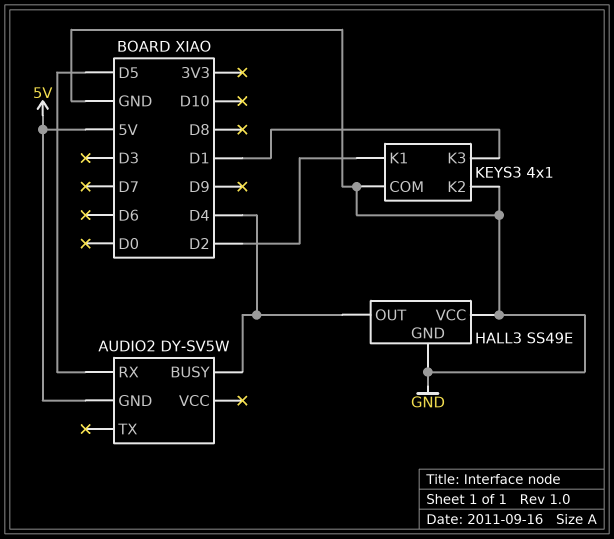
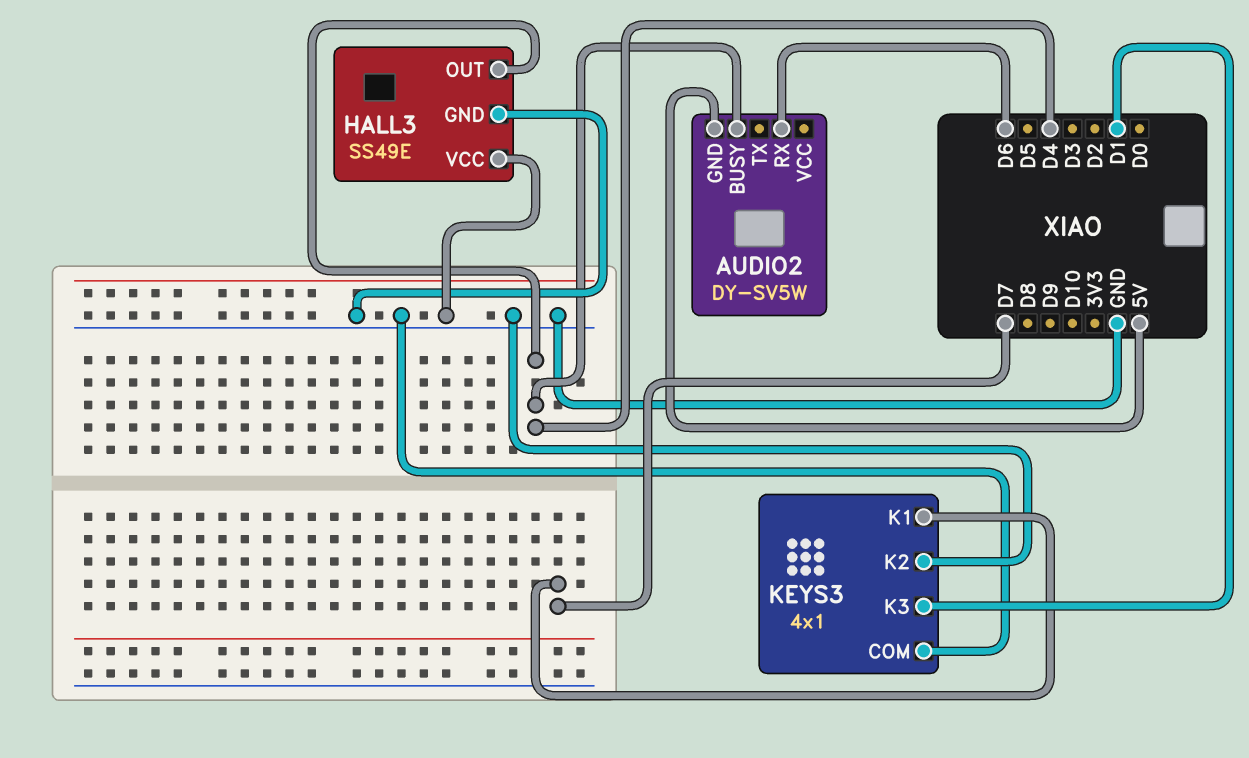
AUDIO2 pin RX: D5 -> D6
KEYS3 pin K1: D2 -> D7

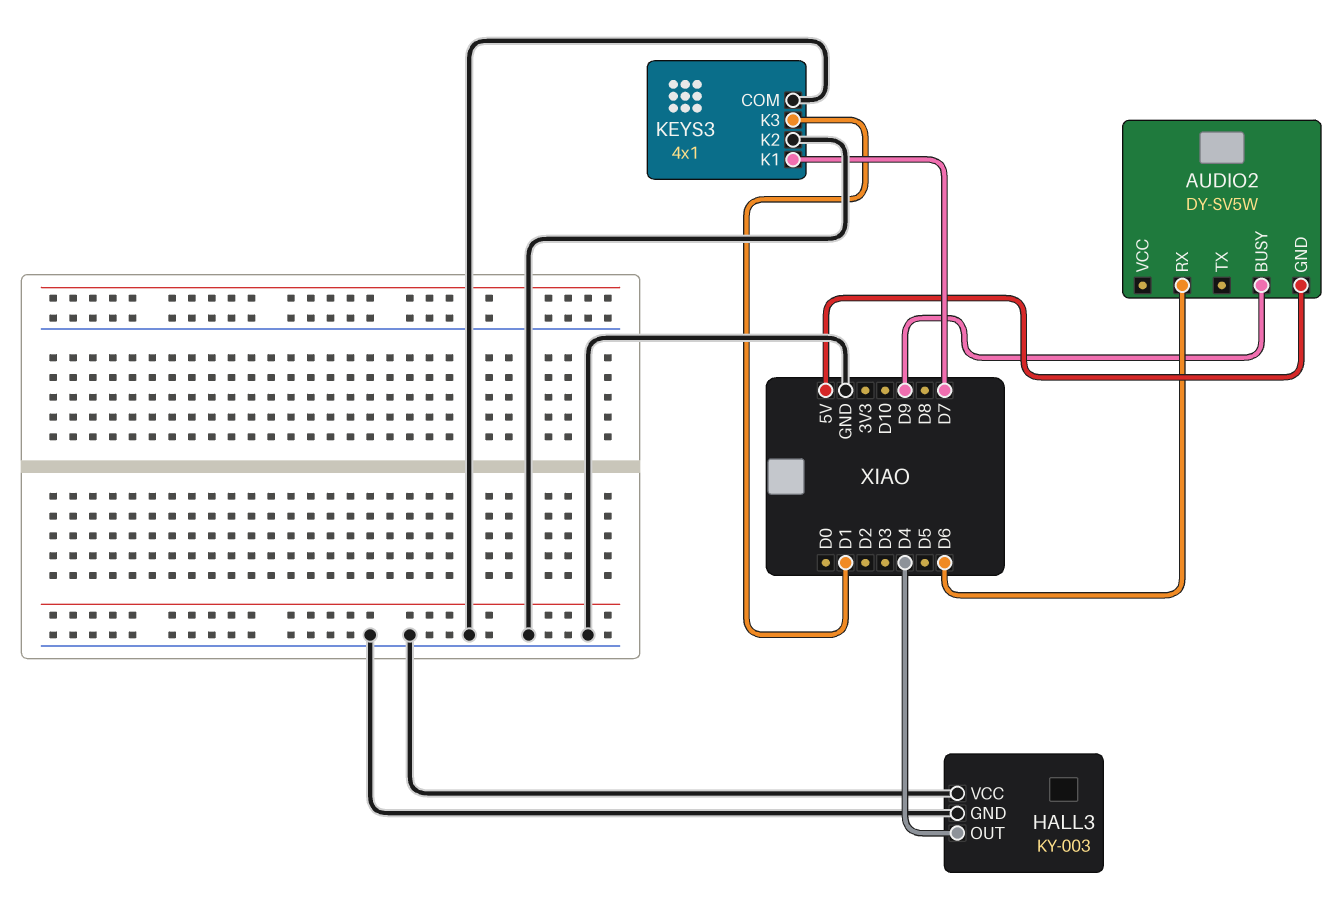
AUDIO2 pin BUSY: D4 -> D9
HALL3: SS49E -> KY-003

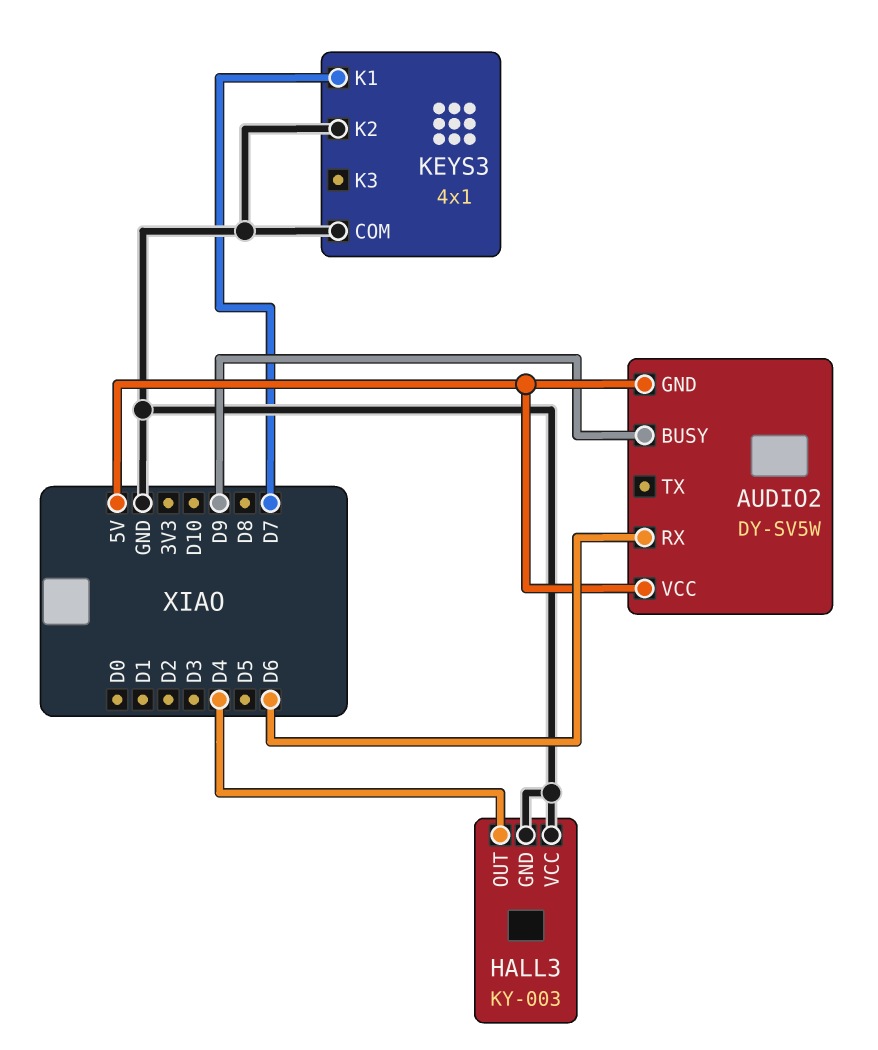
AUDIO2 pin VCC: none -> 5V
KEYS3 pin K3: D1 -> none

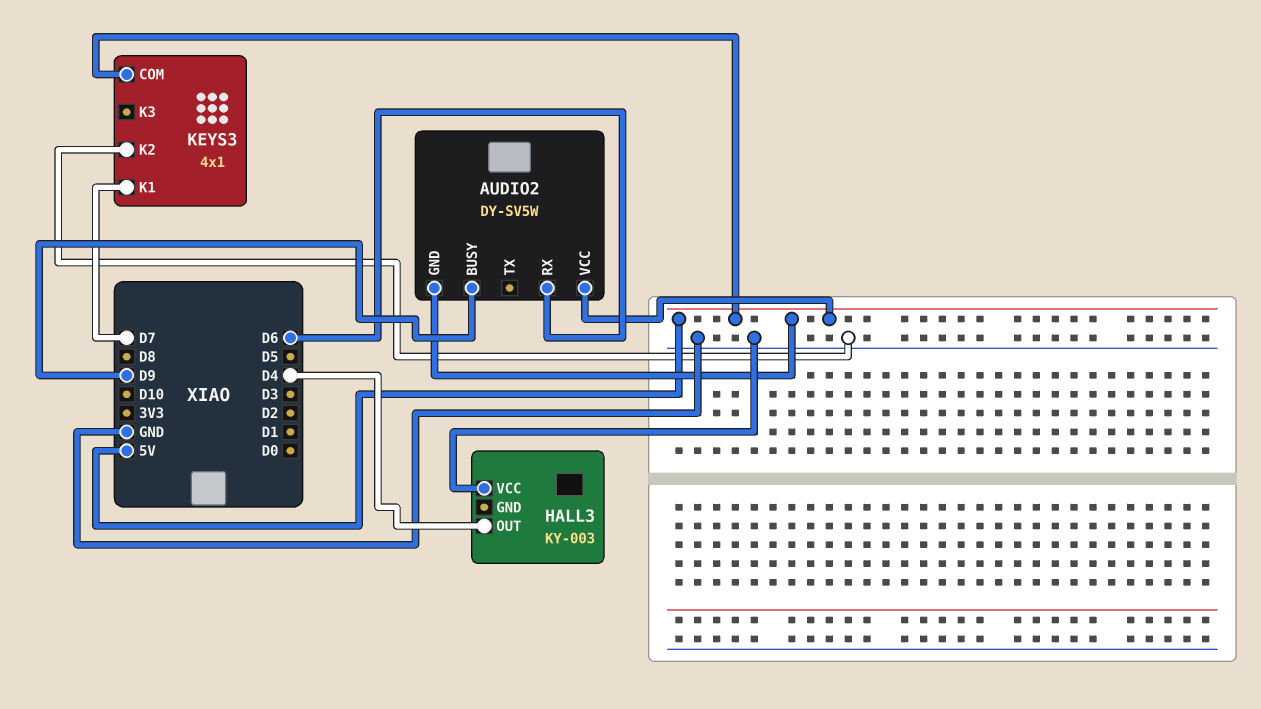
HALL3 pin GND: GND -> none
KEYS3 pin COM: GND -> 5V

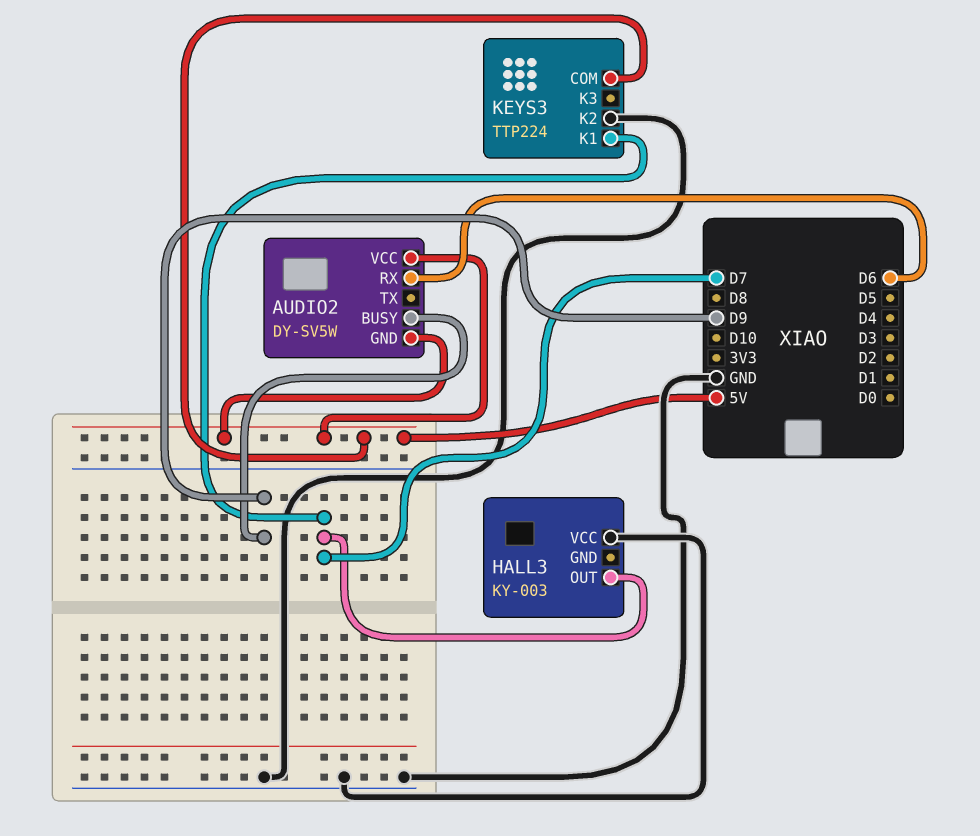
HALL3 pin OUT: D4 -> D7
KEYS3: 4x1 -> TTP224

